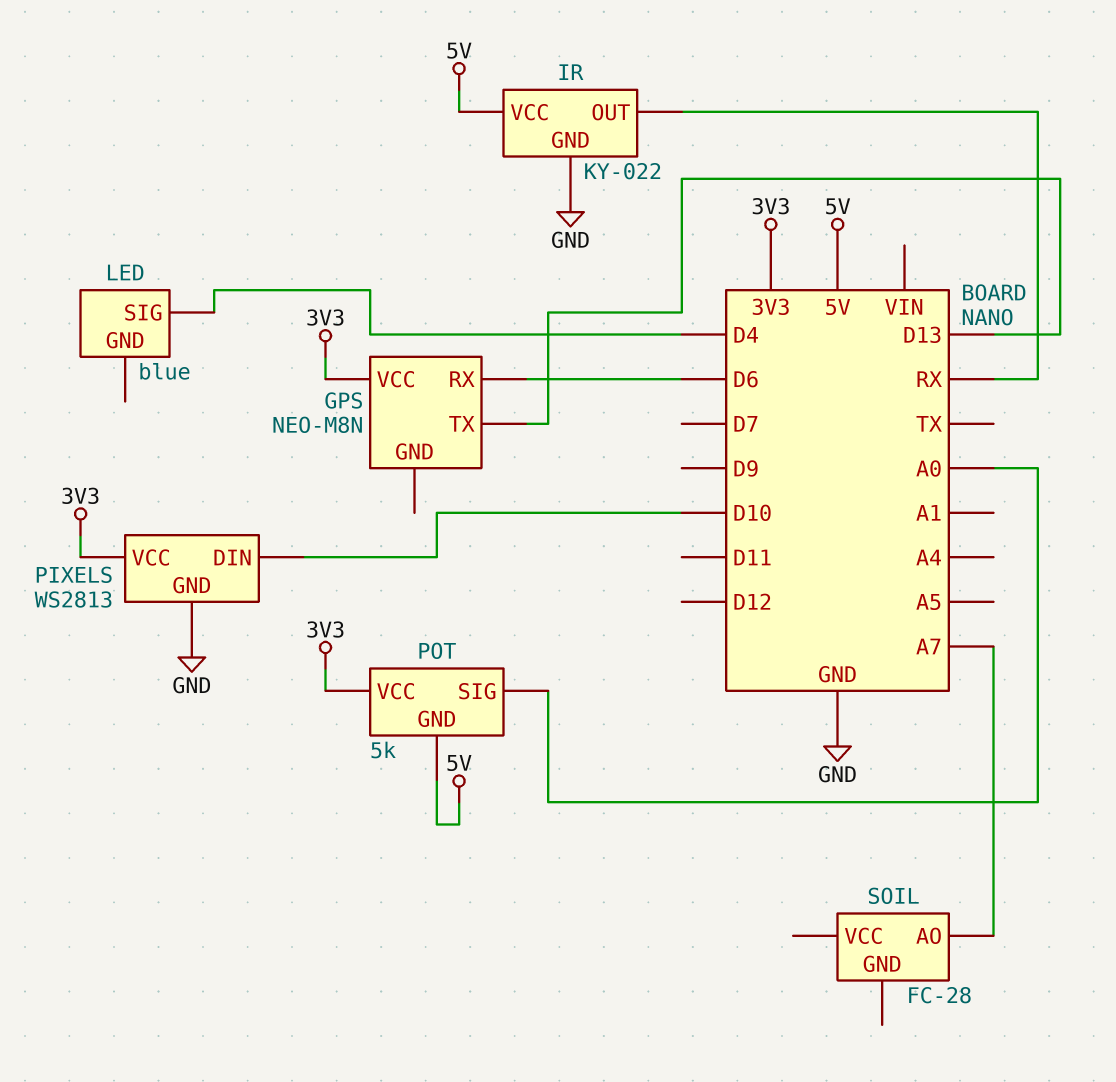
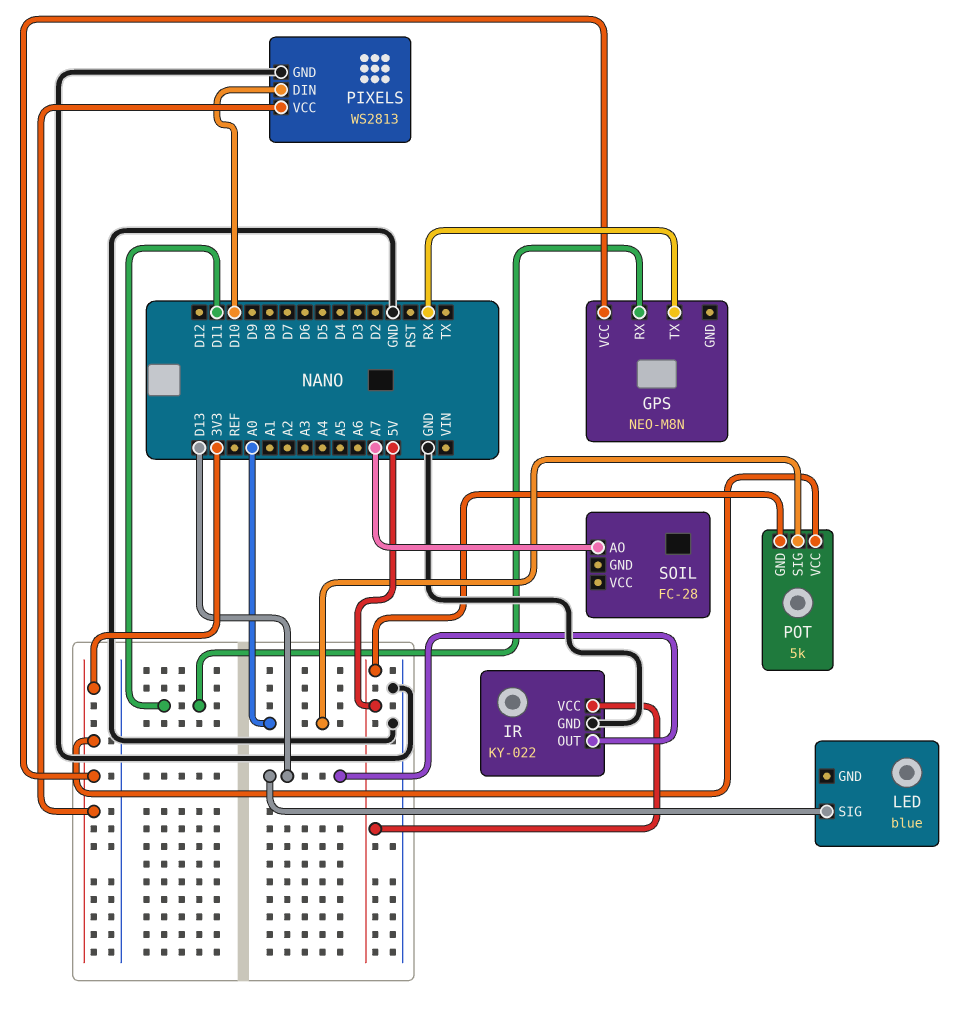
GPS pin RX: D6 -> D11
GPS pin TX: D13 -> RX
IR pin OUT: RX -> D13
LED pin SIG: D4 -> D13

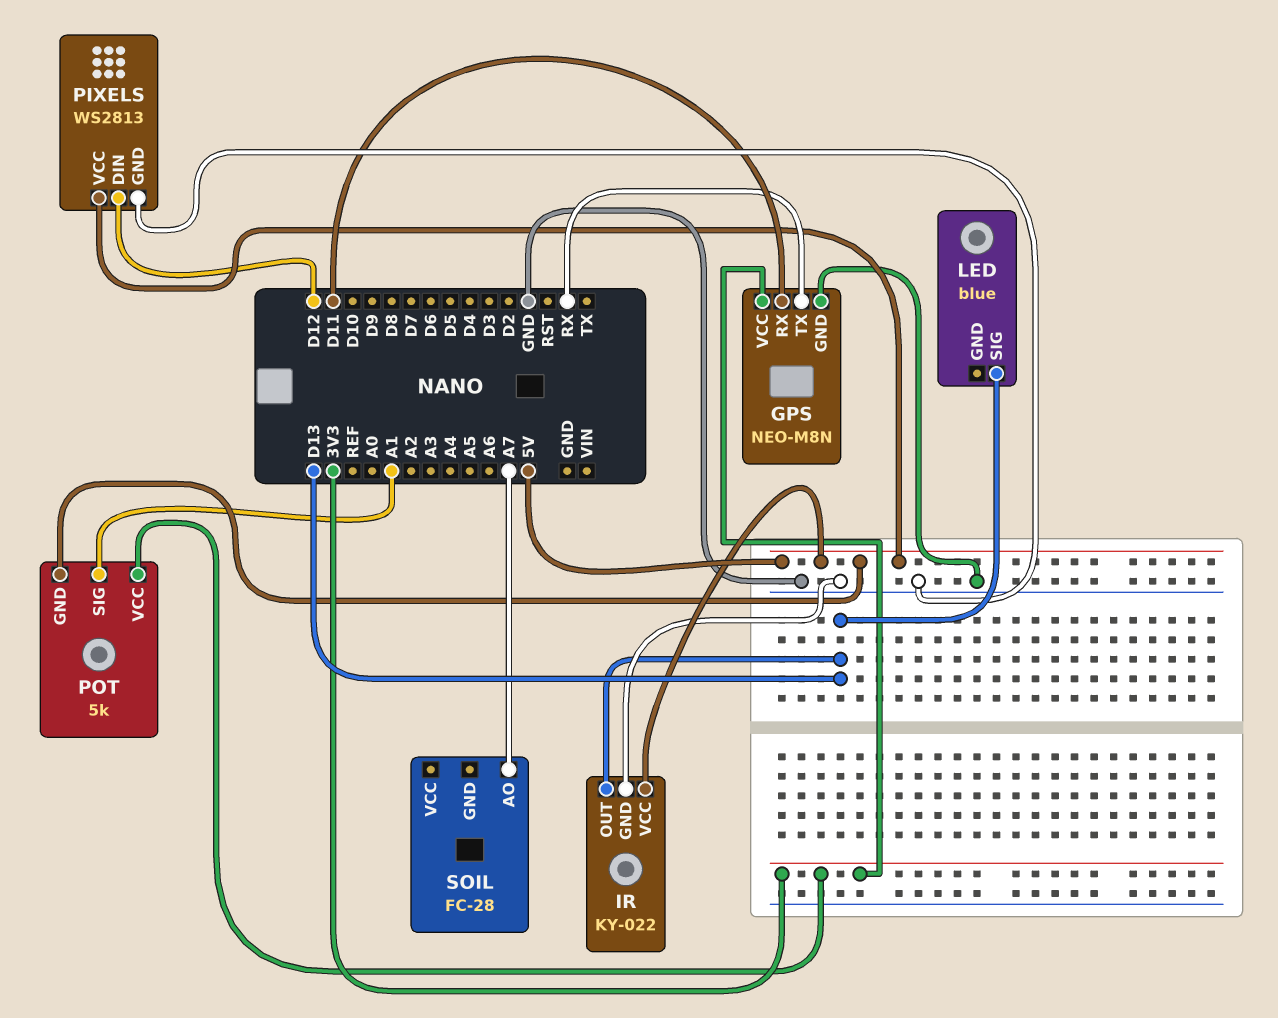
GPS pin GND: none -> GND
PIXELS pin DIN: D10 -> D12
PIXELS pin VCC: 3V3 -> 5V
POT pin SIG: A0 -> A1

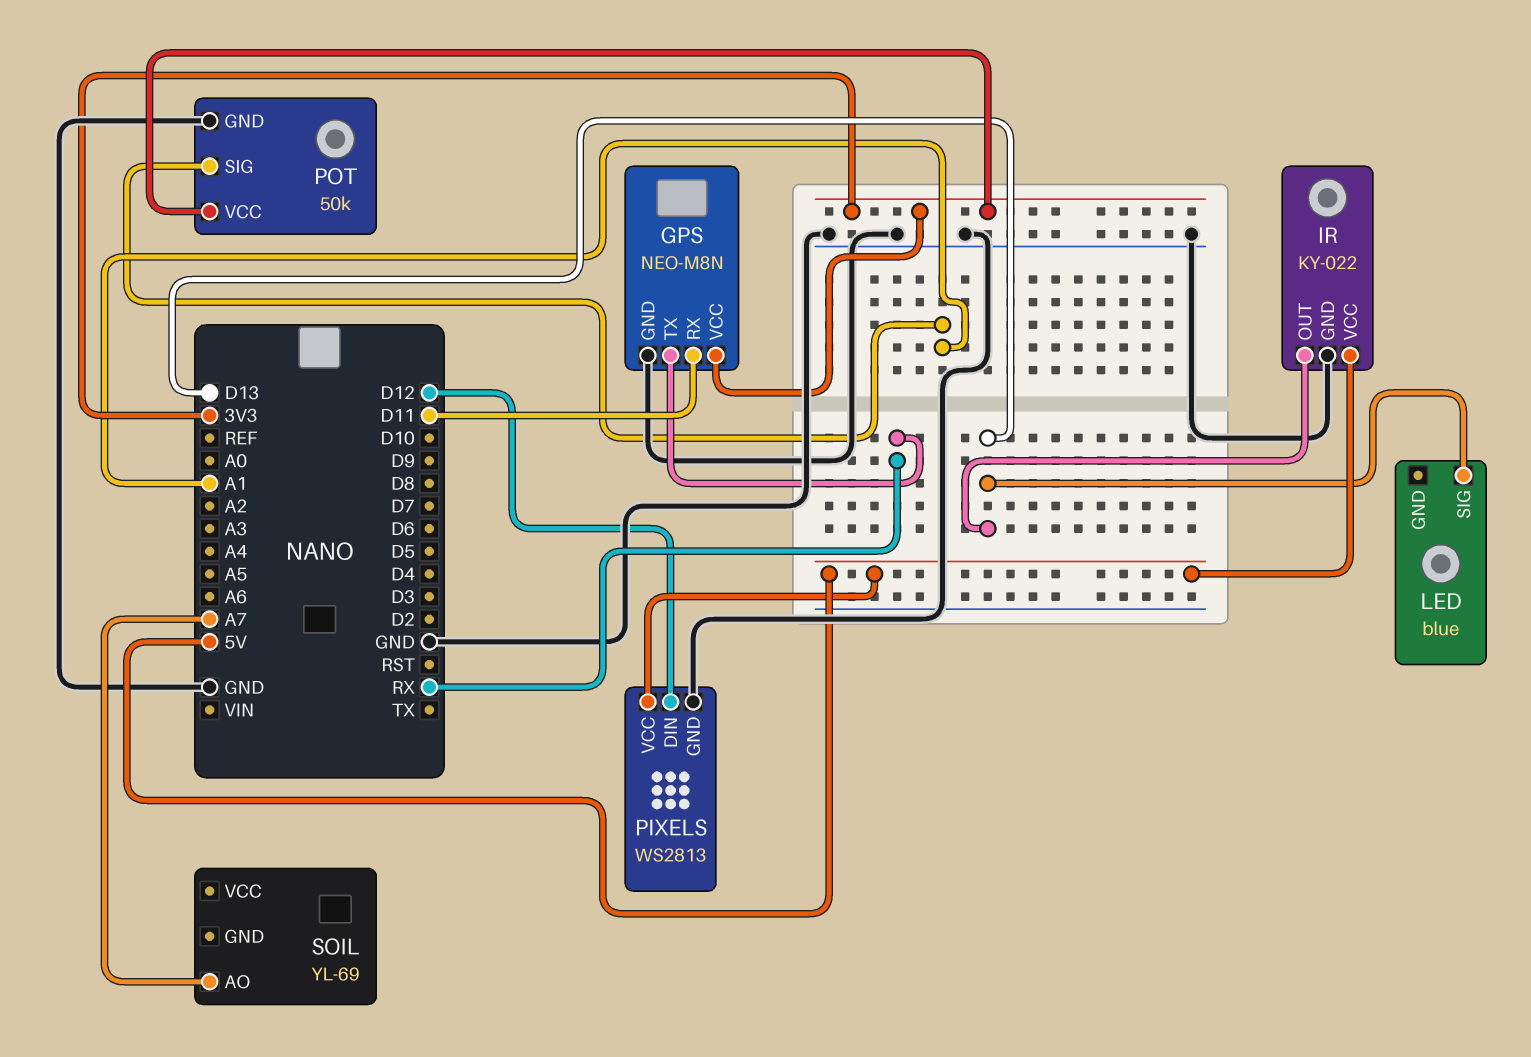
POT: 5k -> 50k
POT pin GND: 5V -> GND
SOIL: FC-28 -> YL-69

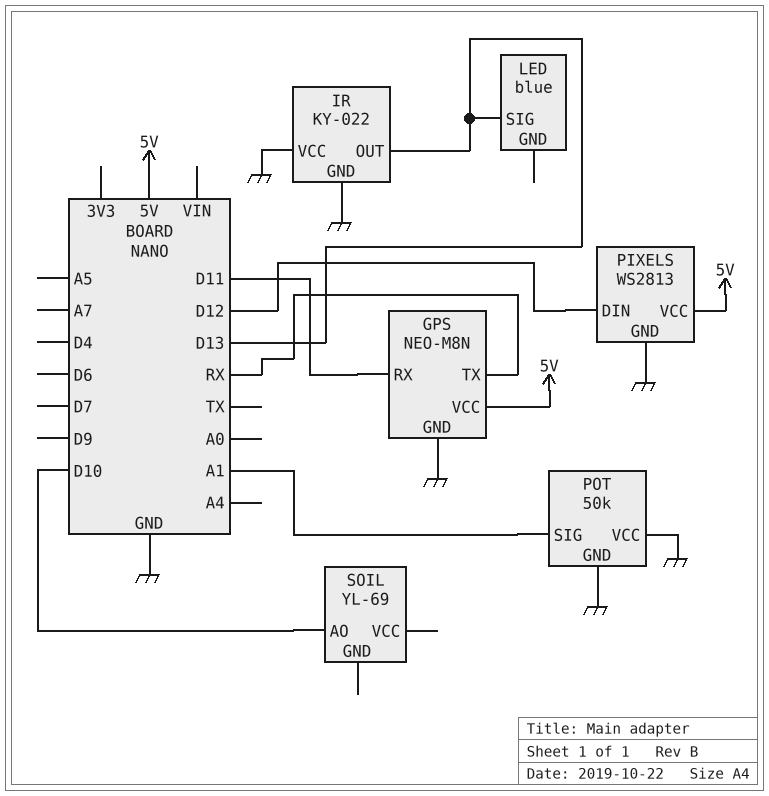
GPS pin VCC: 3V3 -> 5V
IR pin VCC: 5V -> GND
POT pin VCC: 3V3 -> GND
SOIL pin AO: A7 -> D10

